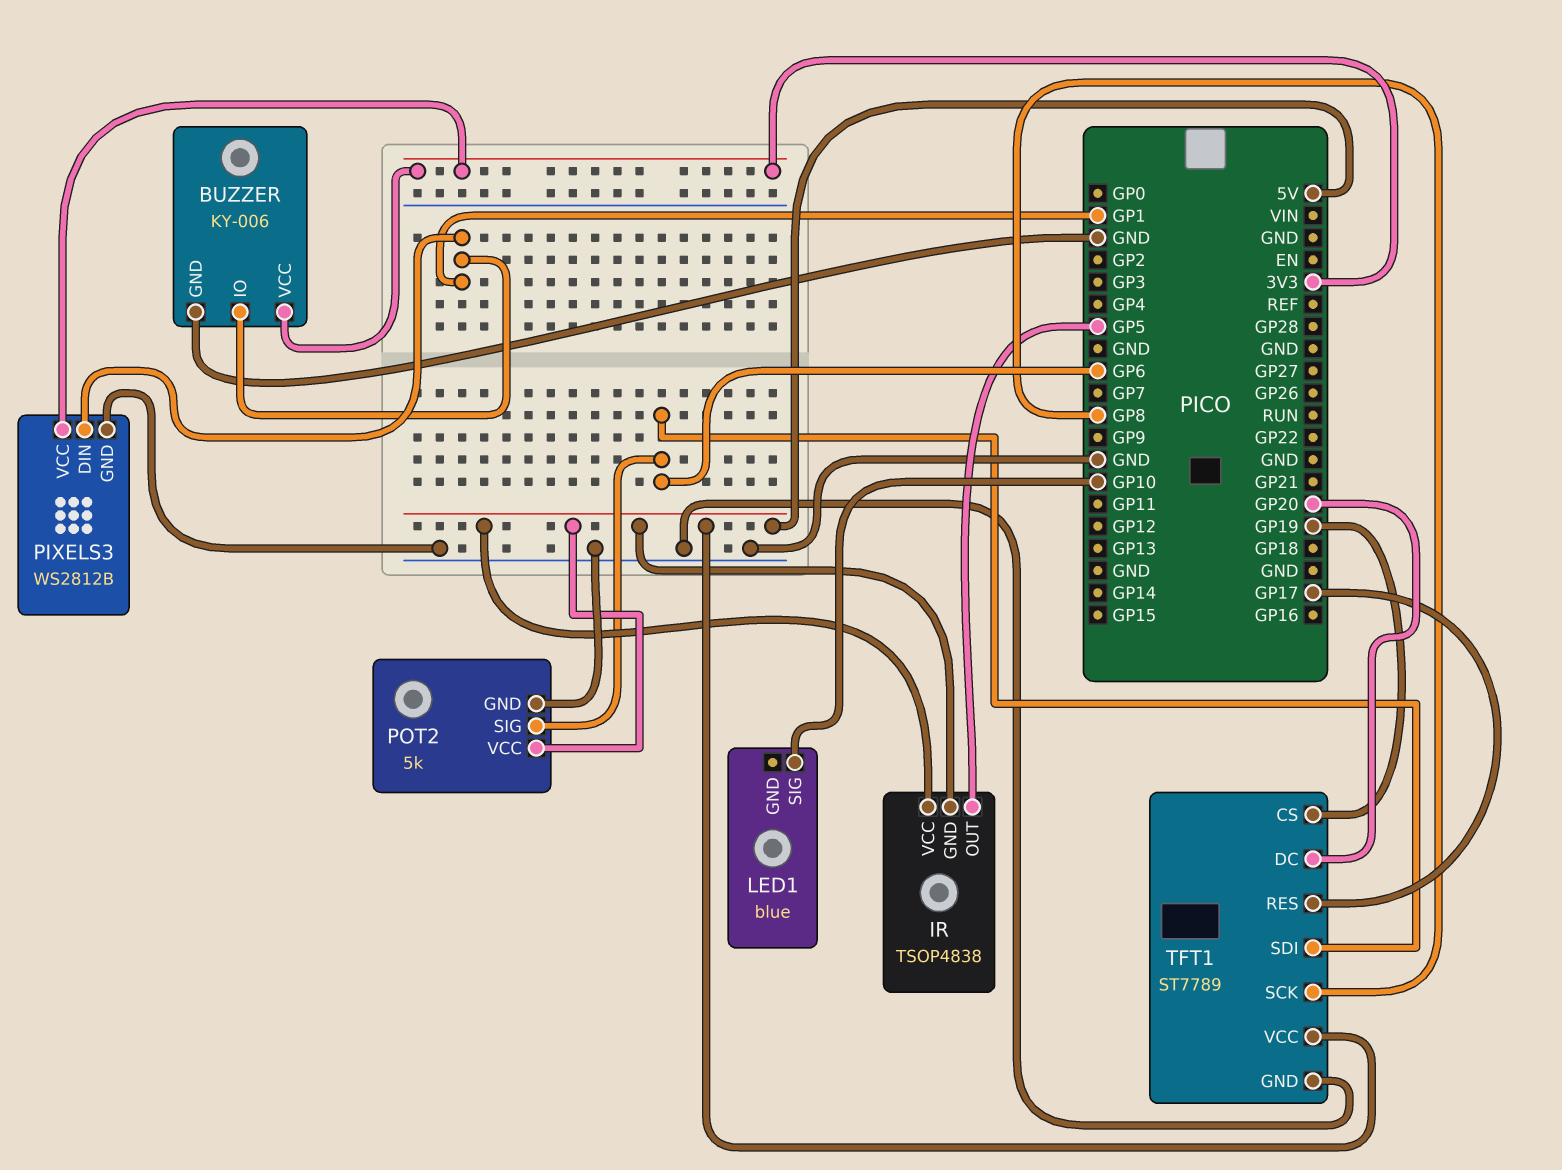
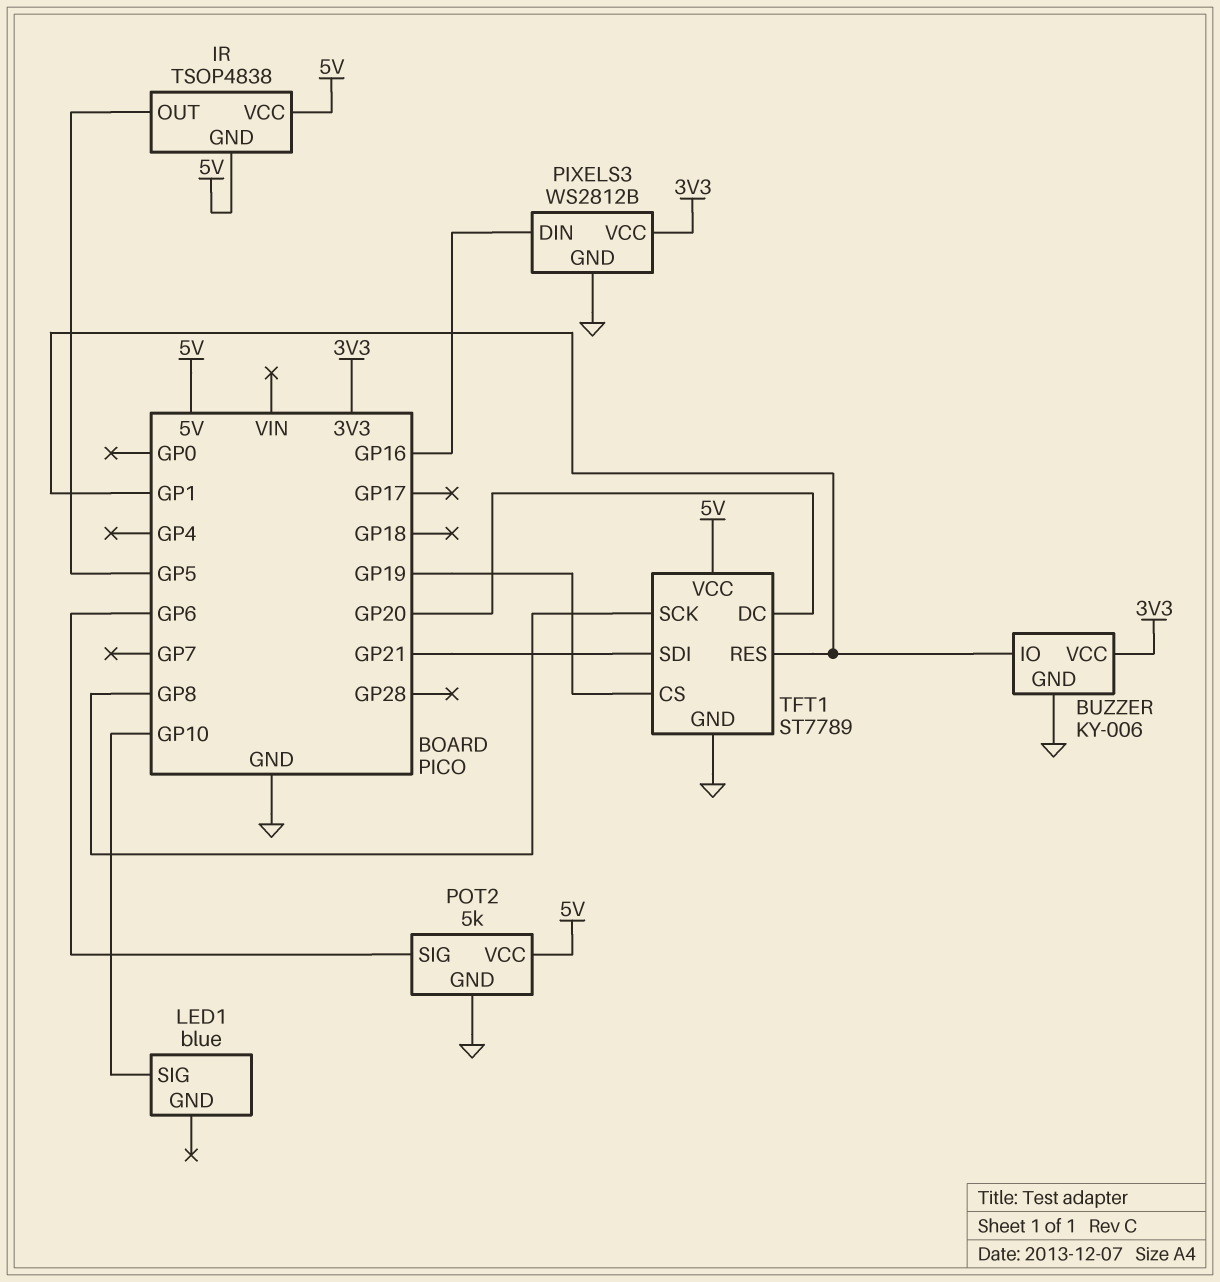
PIXELS3 pin DIN: GP1 -> GP16
TFT1 pin RES: GP17 -> GP1
TFT1 pin SDI: GP6 -> GP21

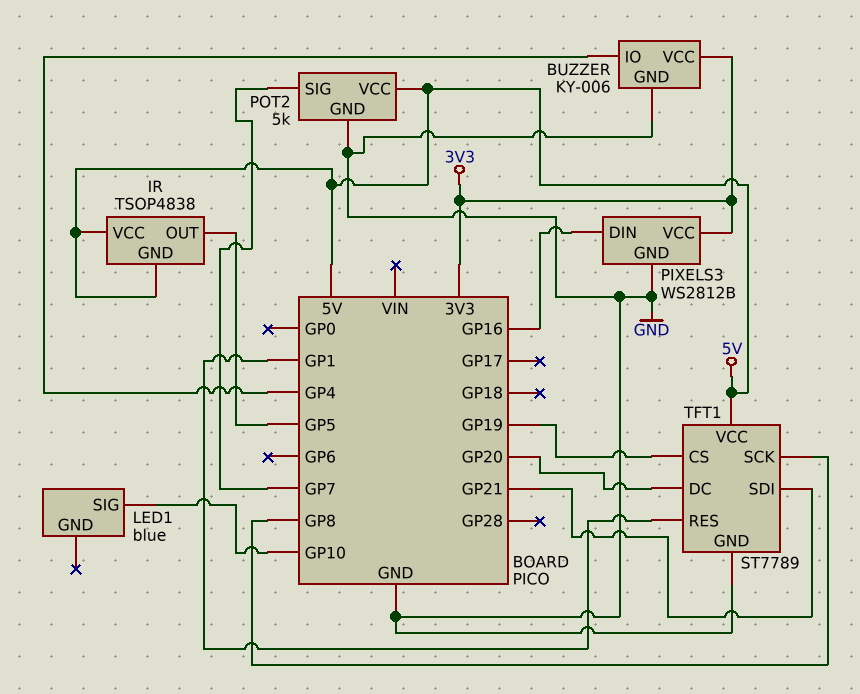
BUZZER pin IO: GP1 -> GP4
POT2 pin SIG: GP6 -> GP7

